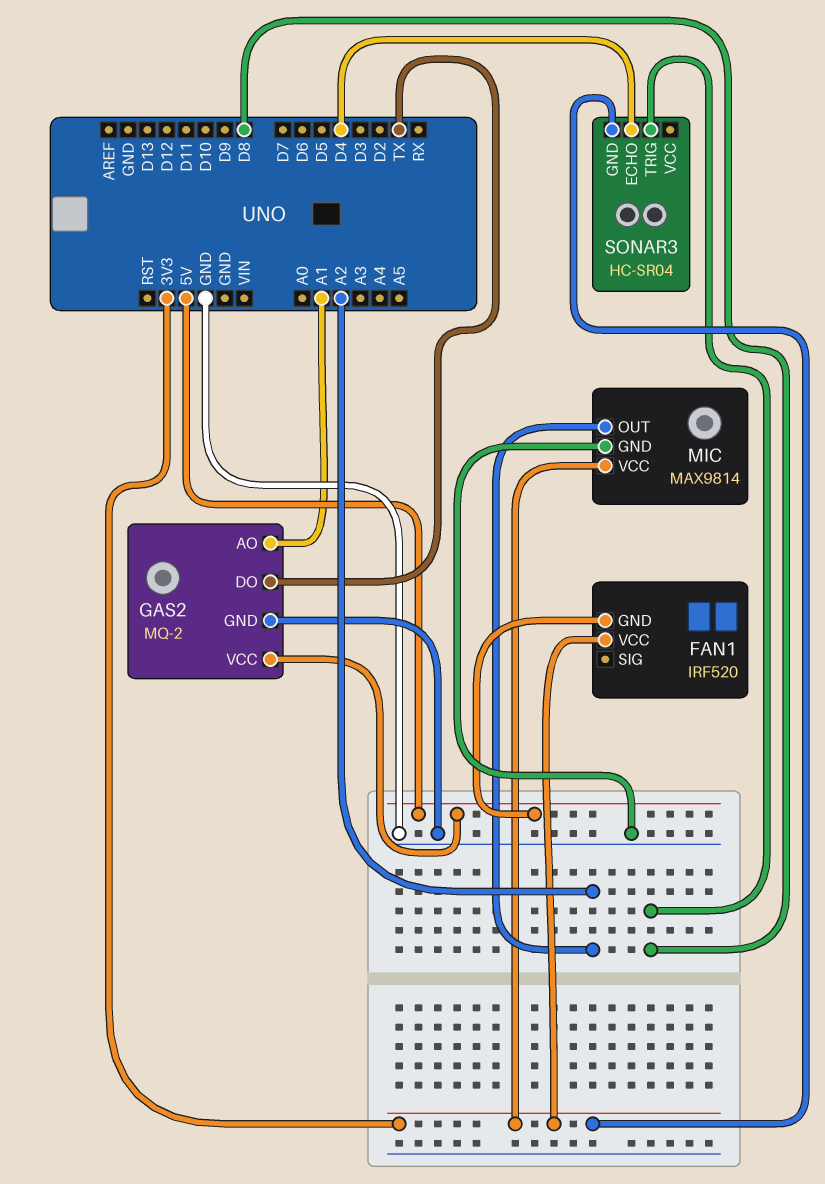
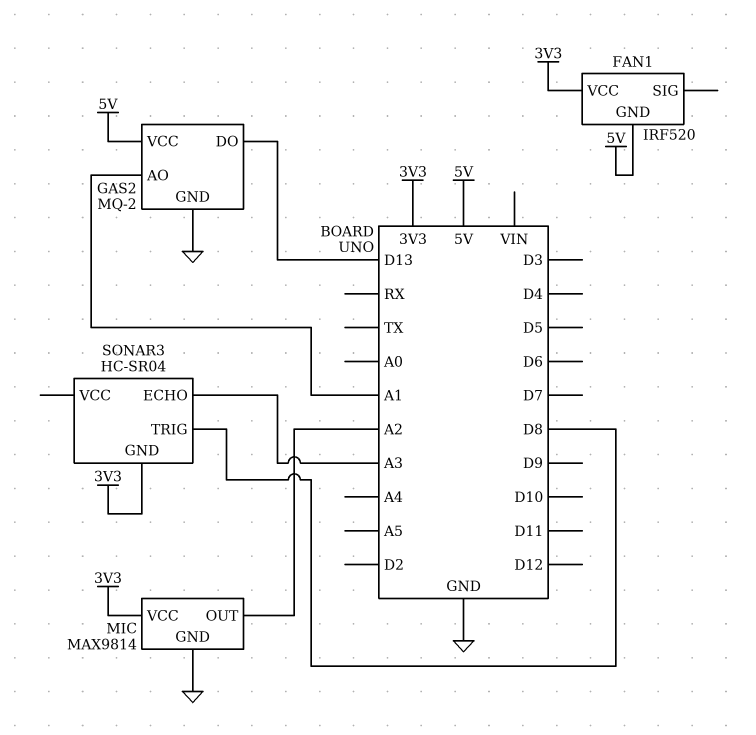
GAS2 pin DO: TX -> D13
SONAR3 pin ECHO: D4 -> A3

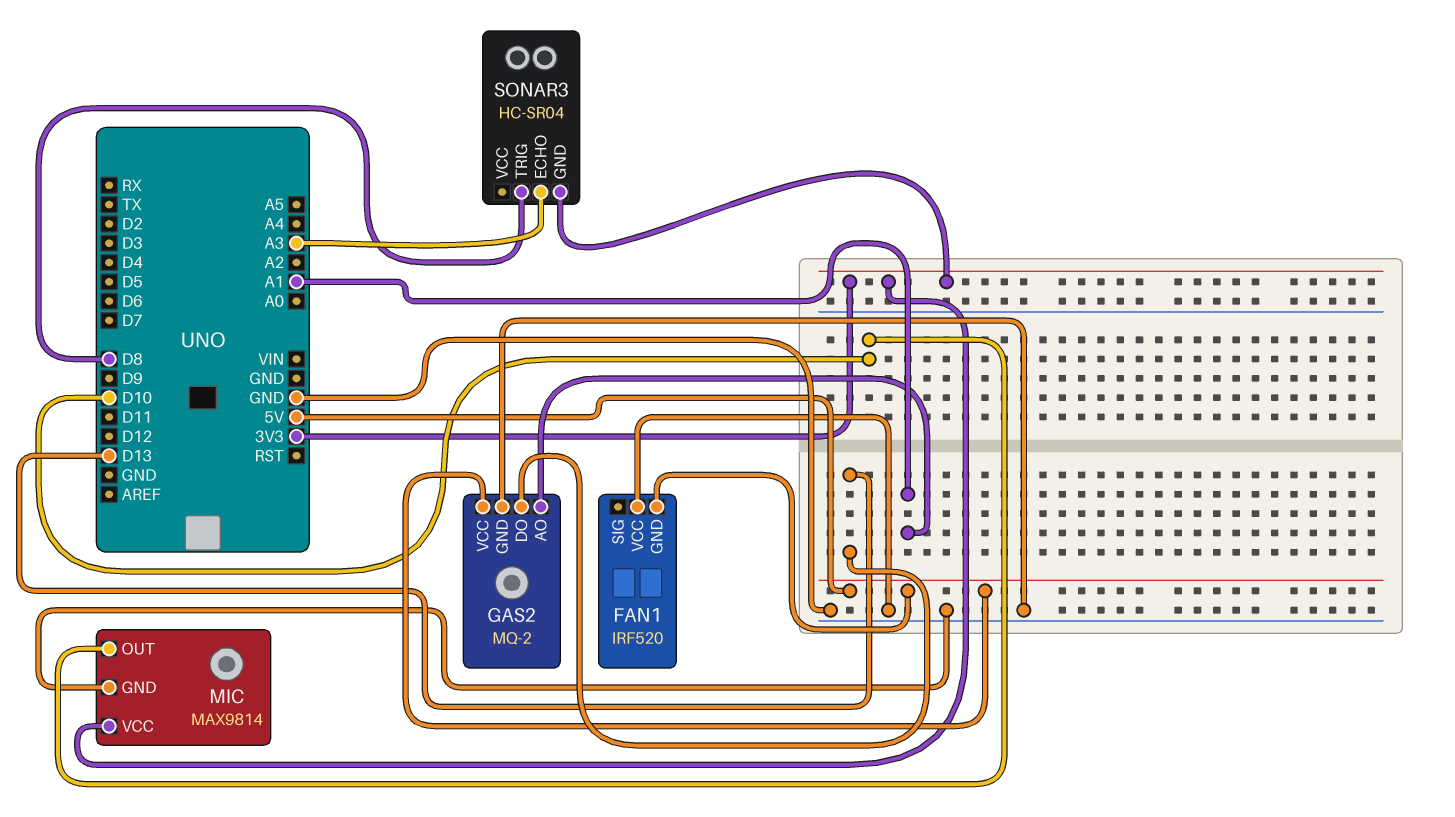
FAN1 pin VCC: 3V3 -> GND
MIC pin OUT: A2 -> D10

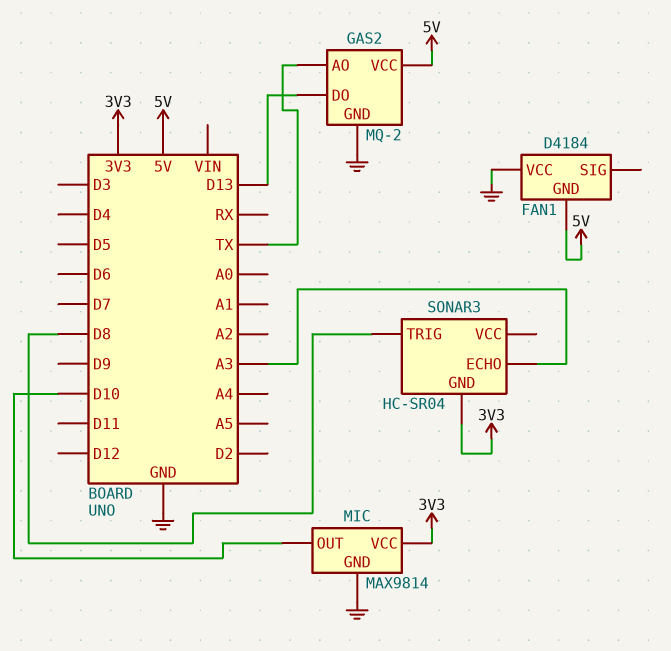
FAN1: IRF520 -> D4184
GAS2 pin AO: A1 -> TX

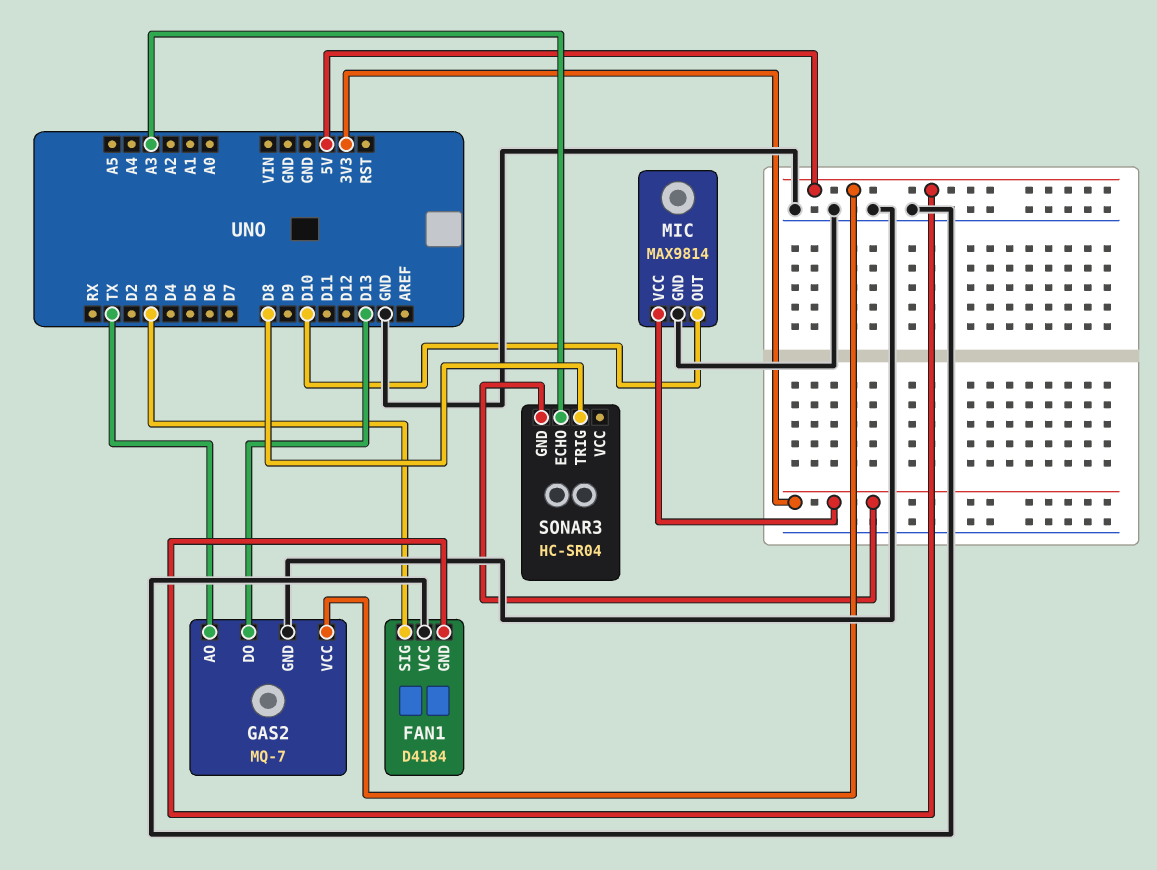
FAN1 pin SIG: none -> D3
GAS2: MQ-2 -> MQ-7

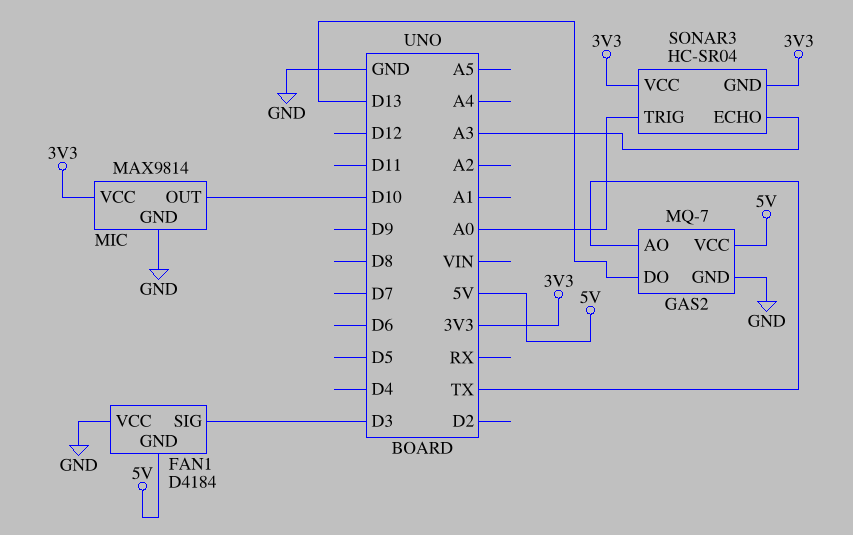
SONAR3 pin TRIG: D8 -> A0
SONAR3 pin VCC: none -> 3V3

